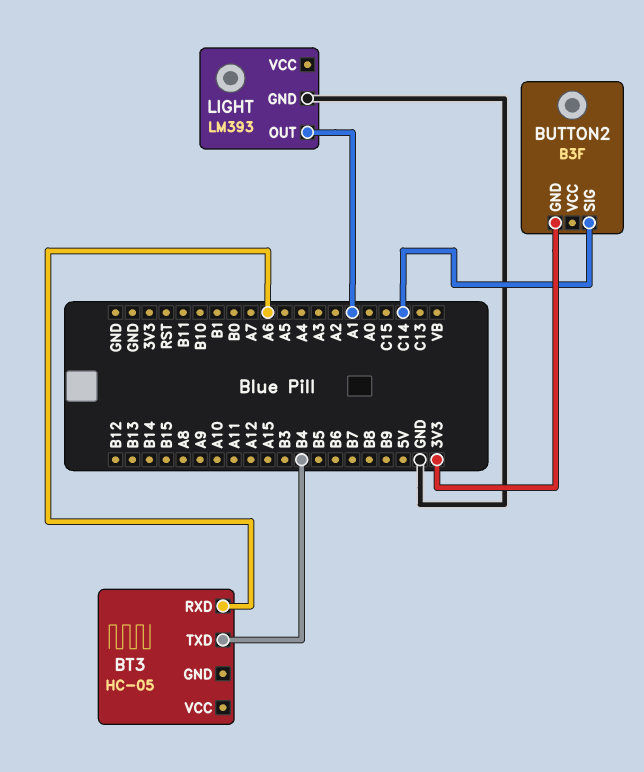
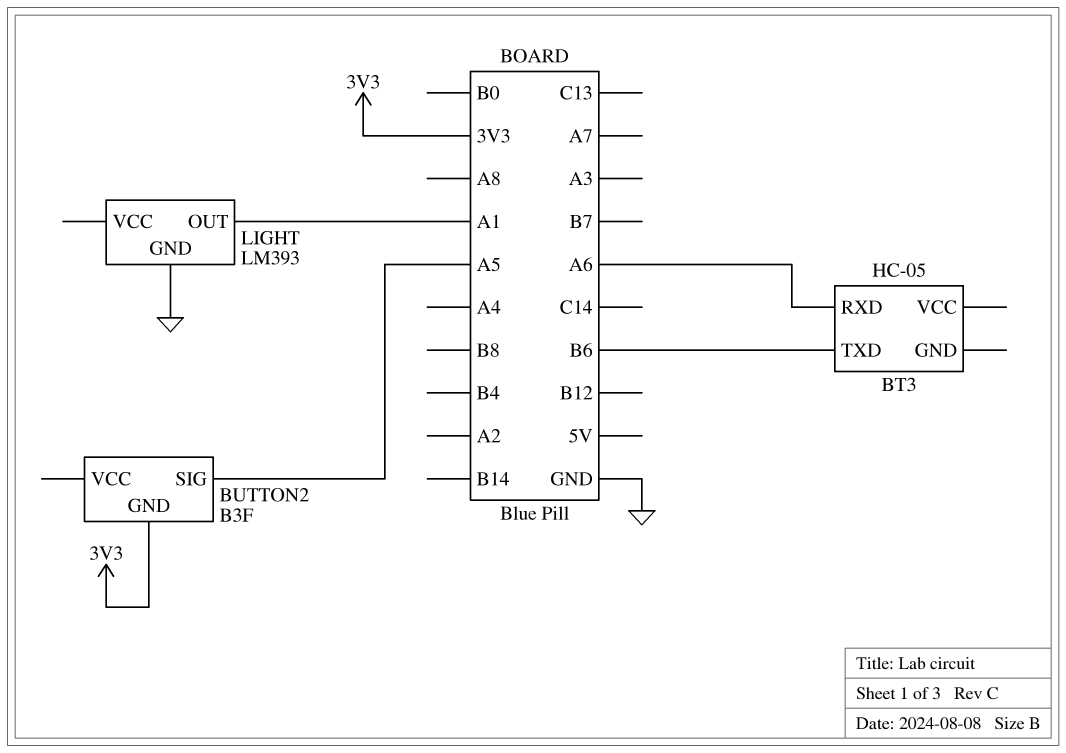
BT3 pin TXD: B4 -> B6
BUTTON2 pin SIG: C14 -> A5

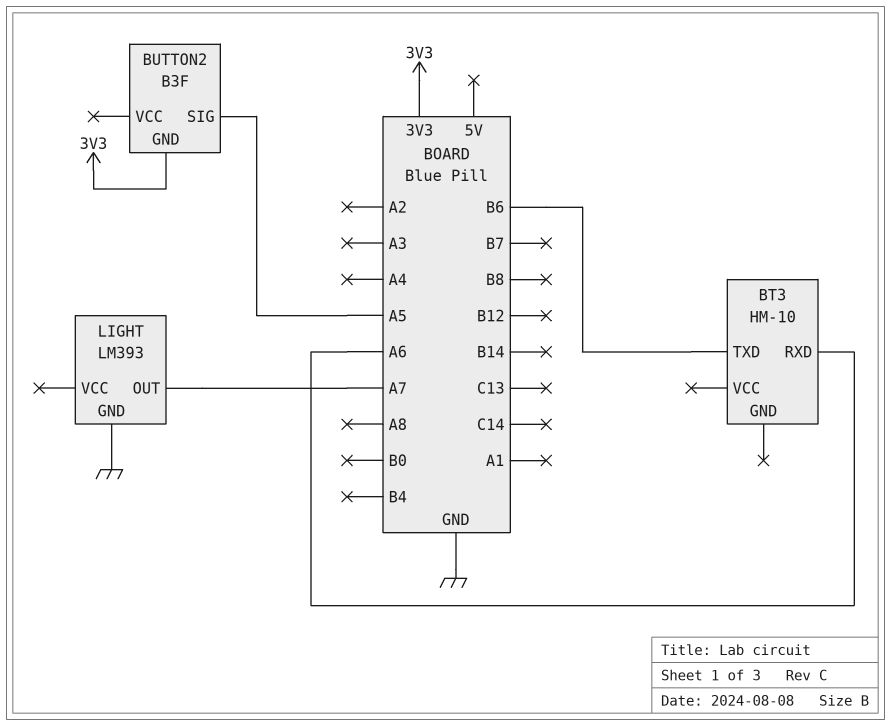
BT3: HC-05 -> HM-10
LIGHT pin OUT: A1 -> A7

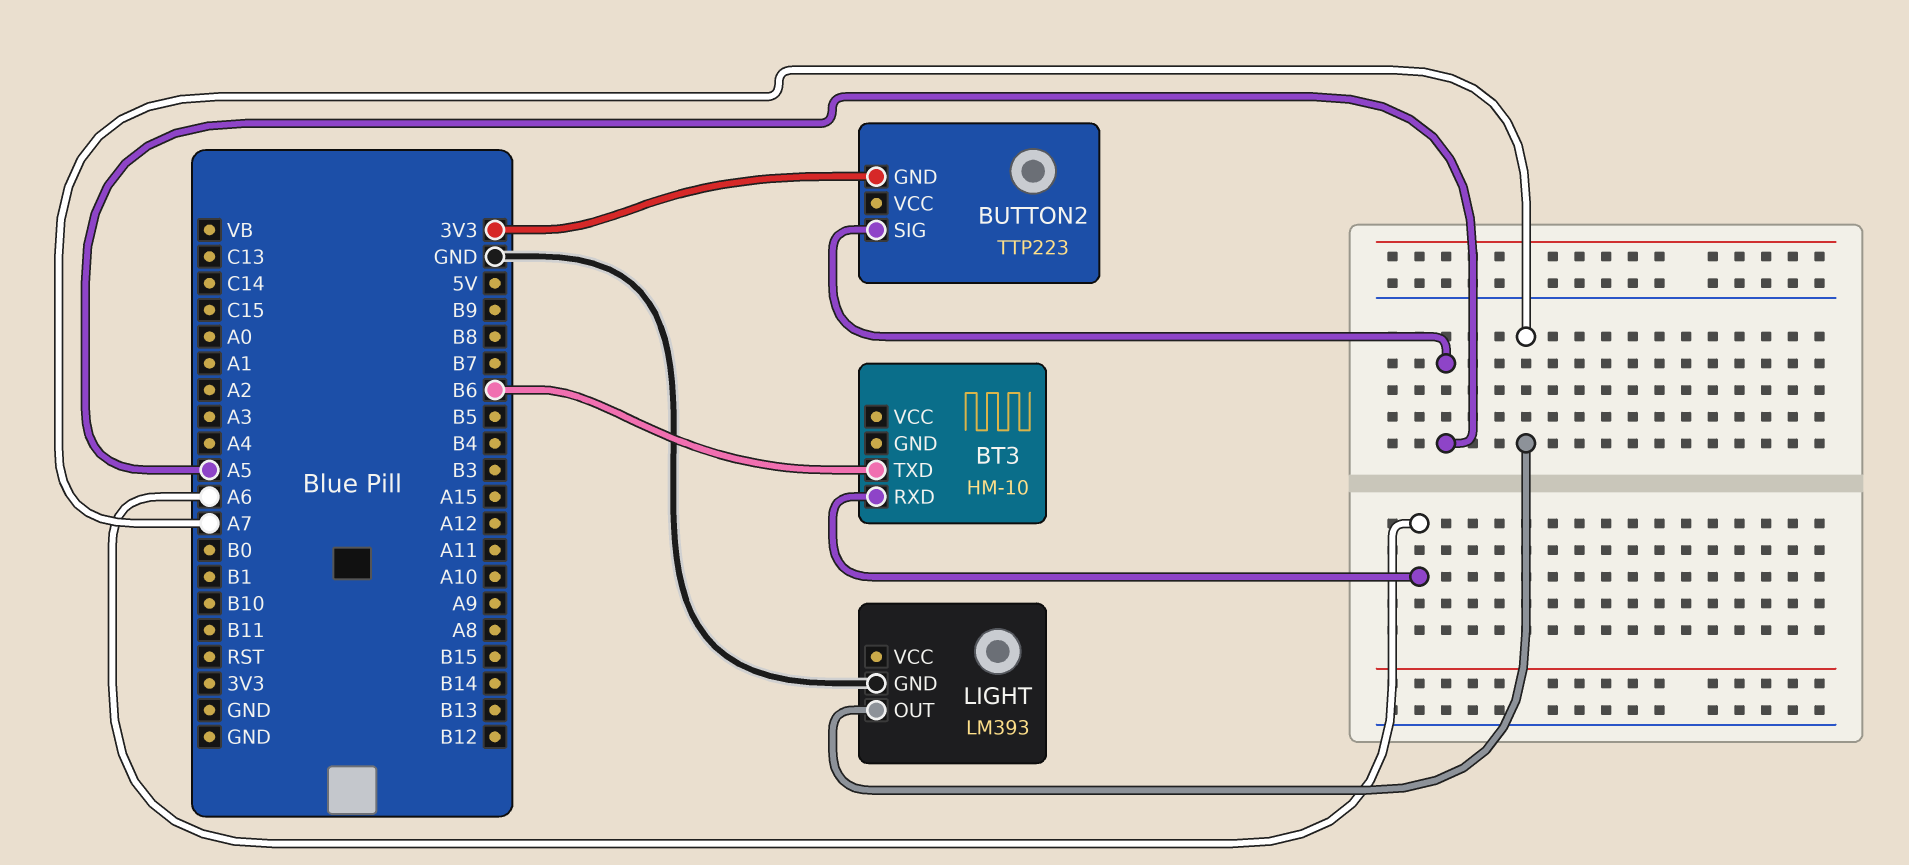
BUTTON2: B3F -> TTP223

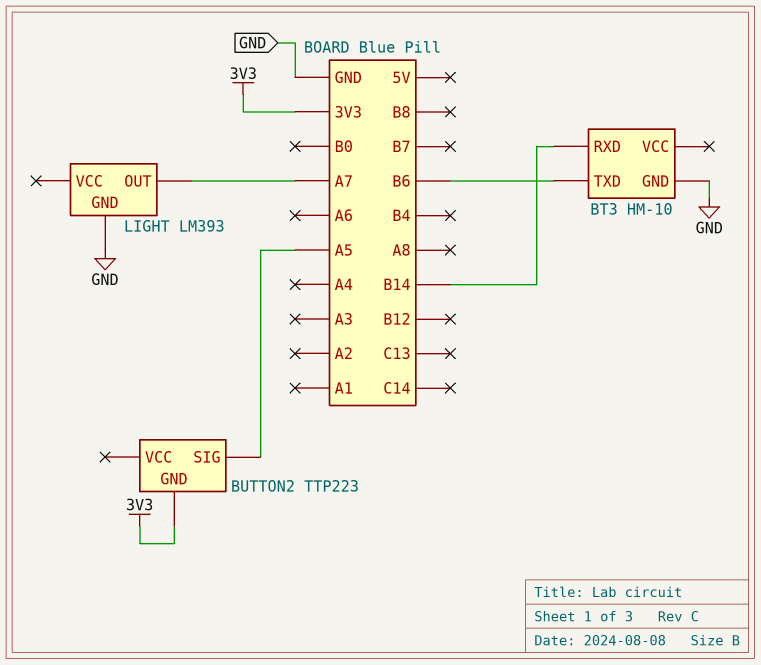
BT3 pin GND: none -> GND
BT3 pin RXD: A6 -> B14

